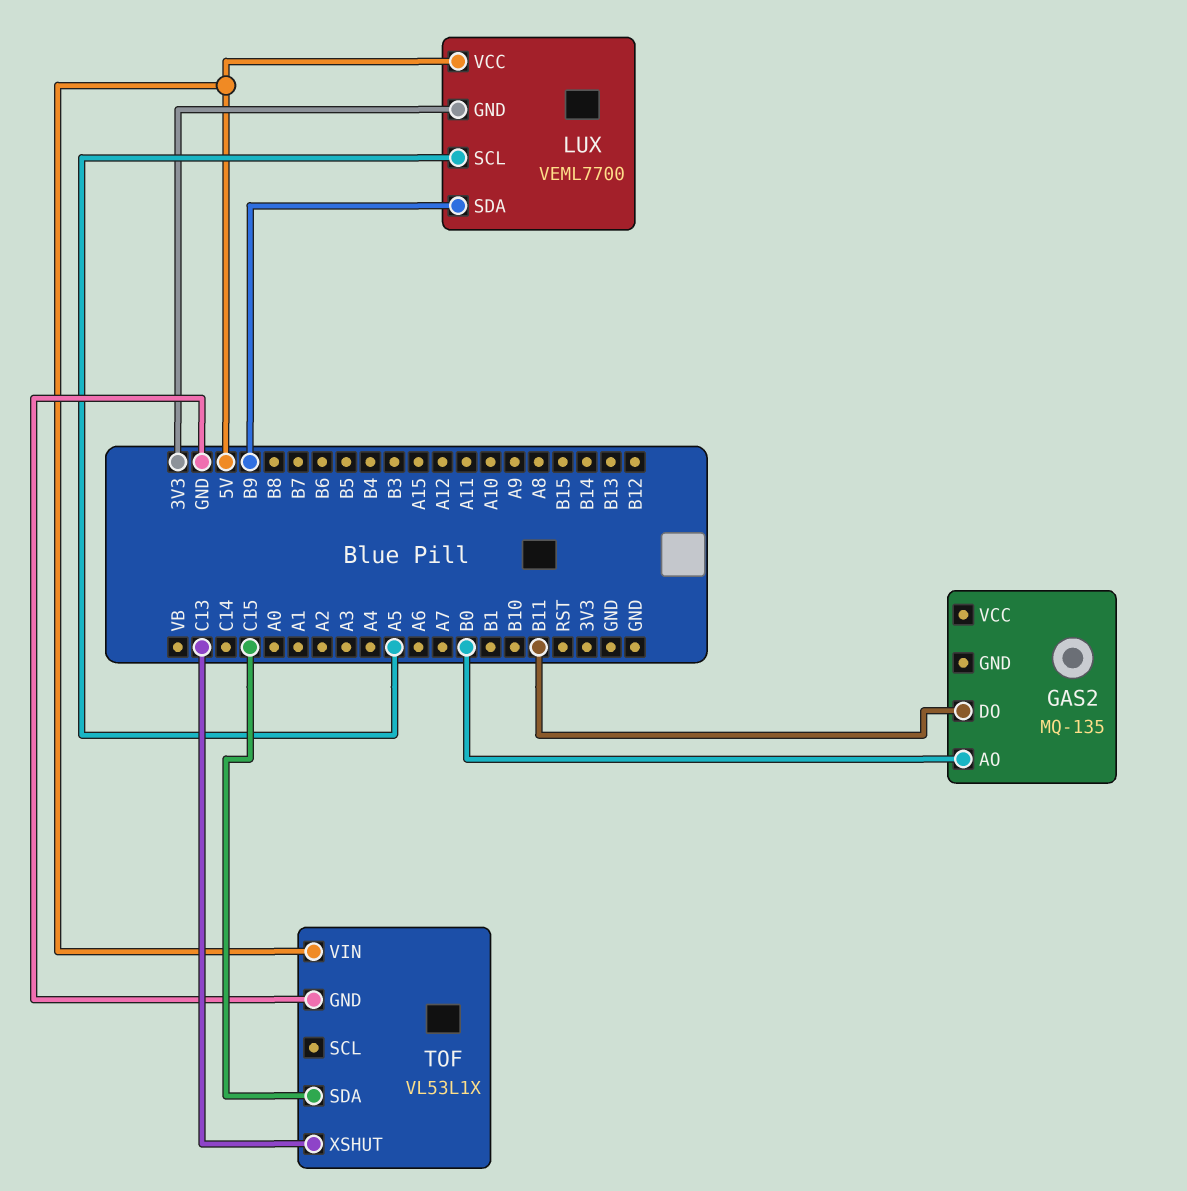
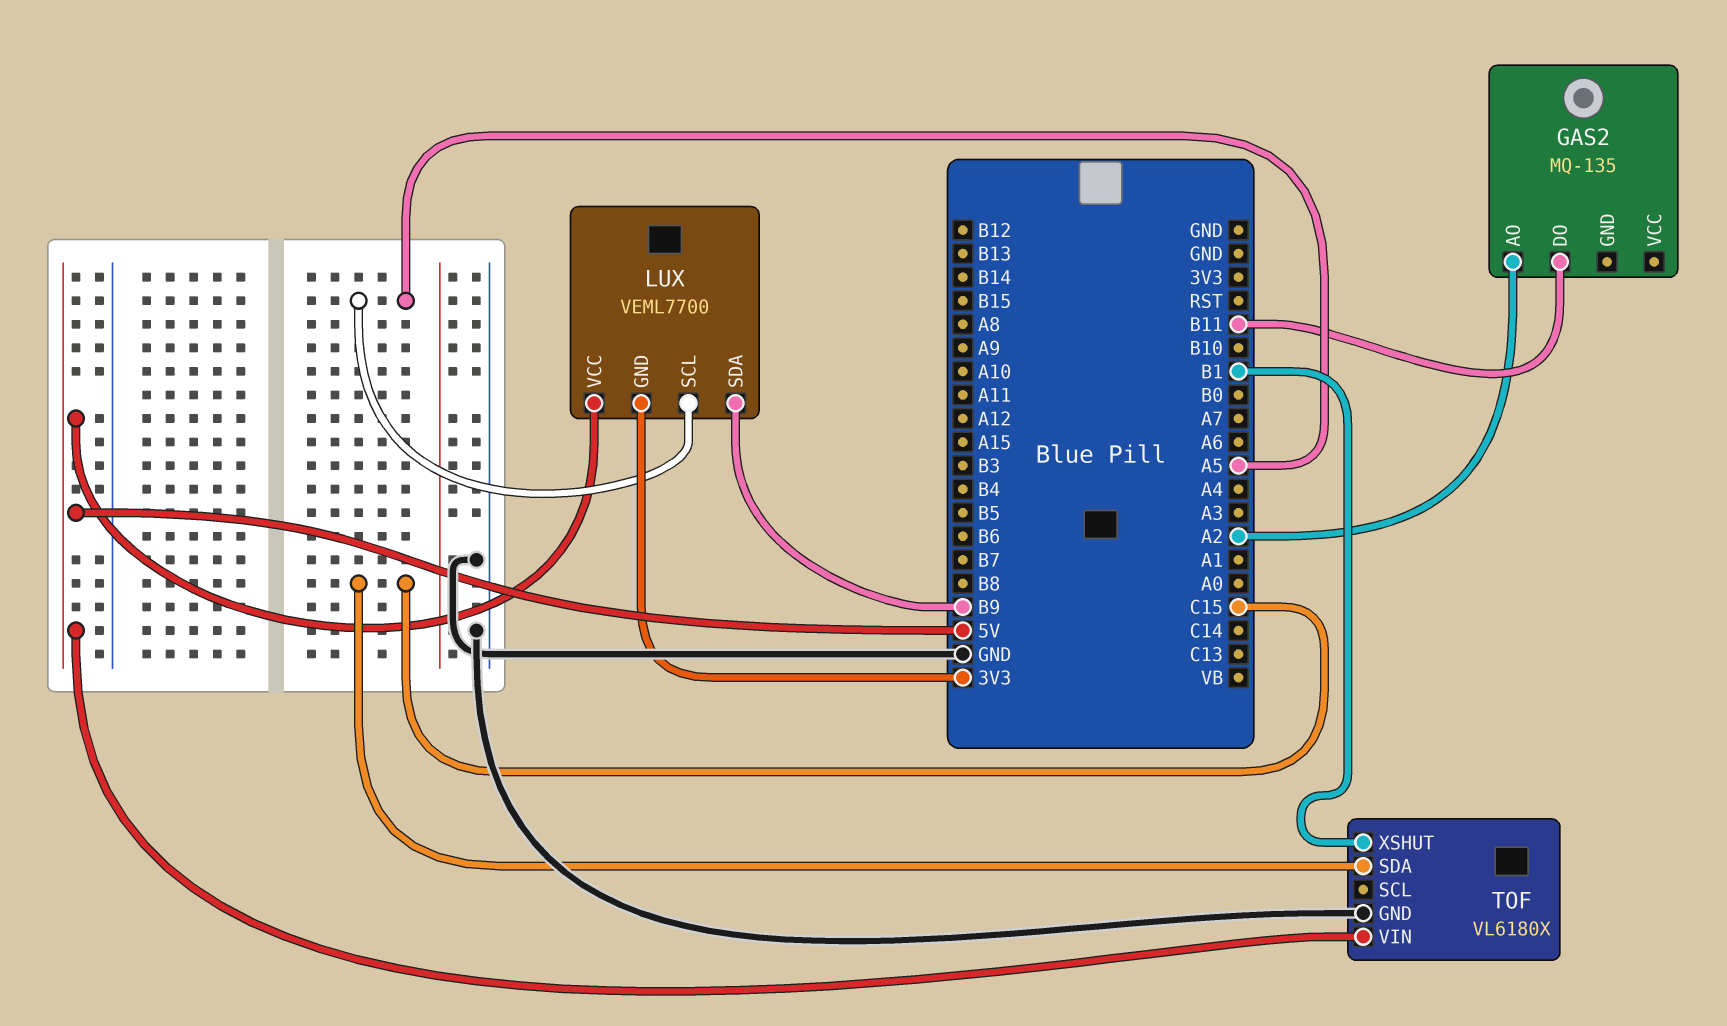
GAS2 pin AO: B0 -> A2
TOF: VL53L1X -> VL6180X
TOF pin XSHUT: C13 -> B1

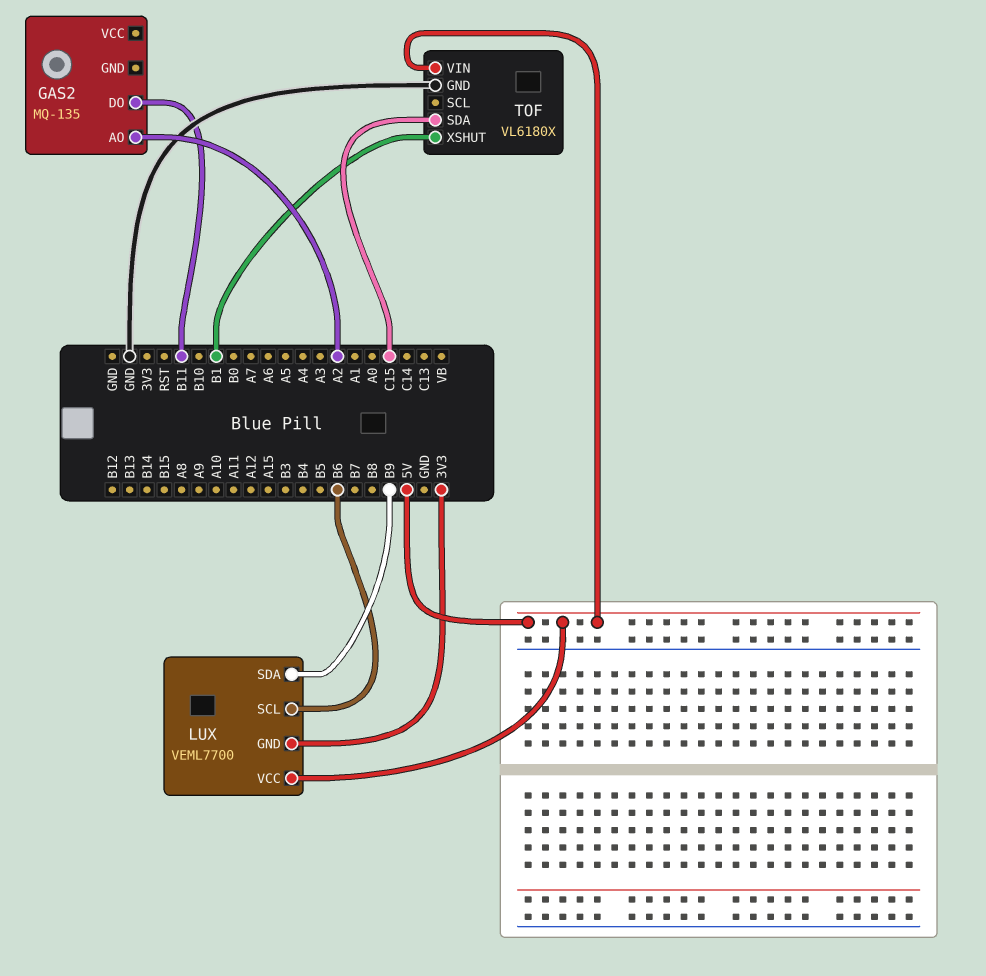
LUX pin SCL: A5 -> B6

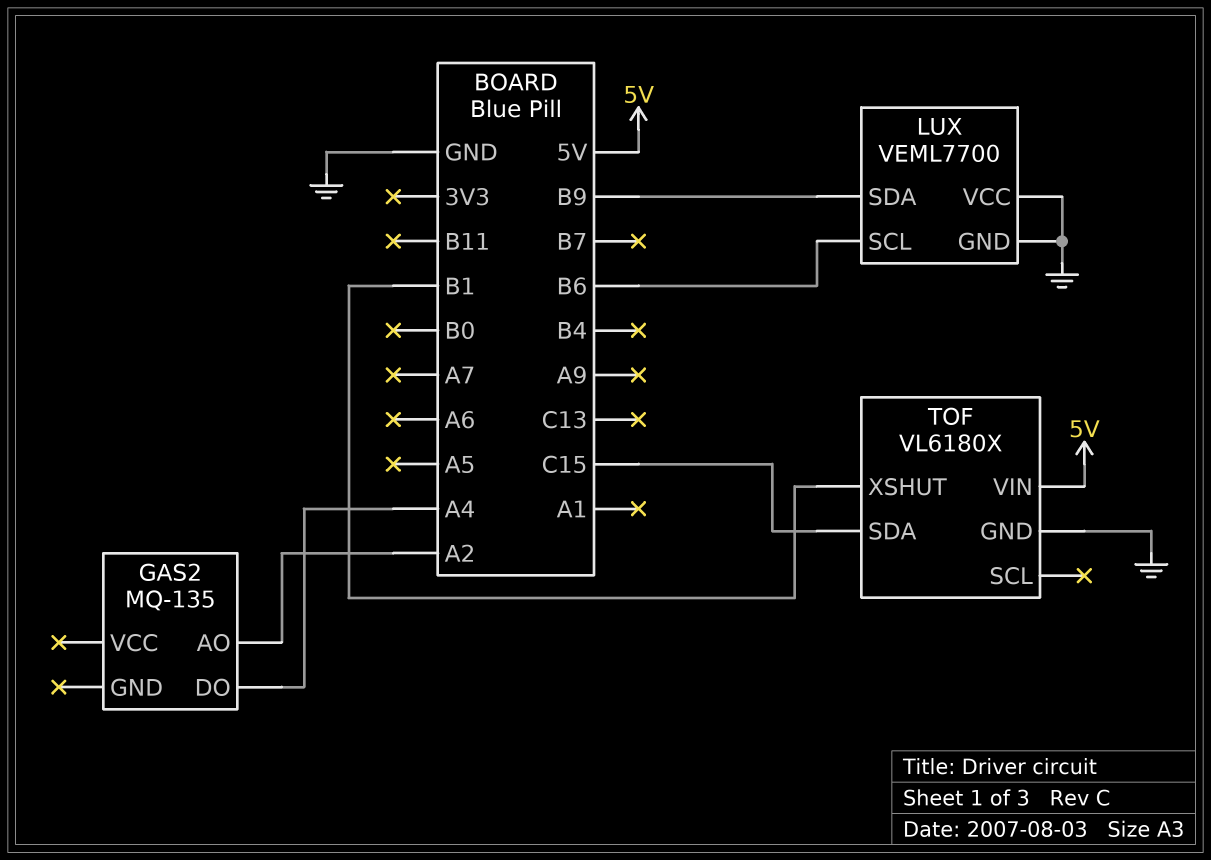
GAS2 pin DO: B11 -> A4
LUX pin GND: 3V3 -> GND
LUX pin VCC: 5V -> GND

